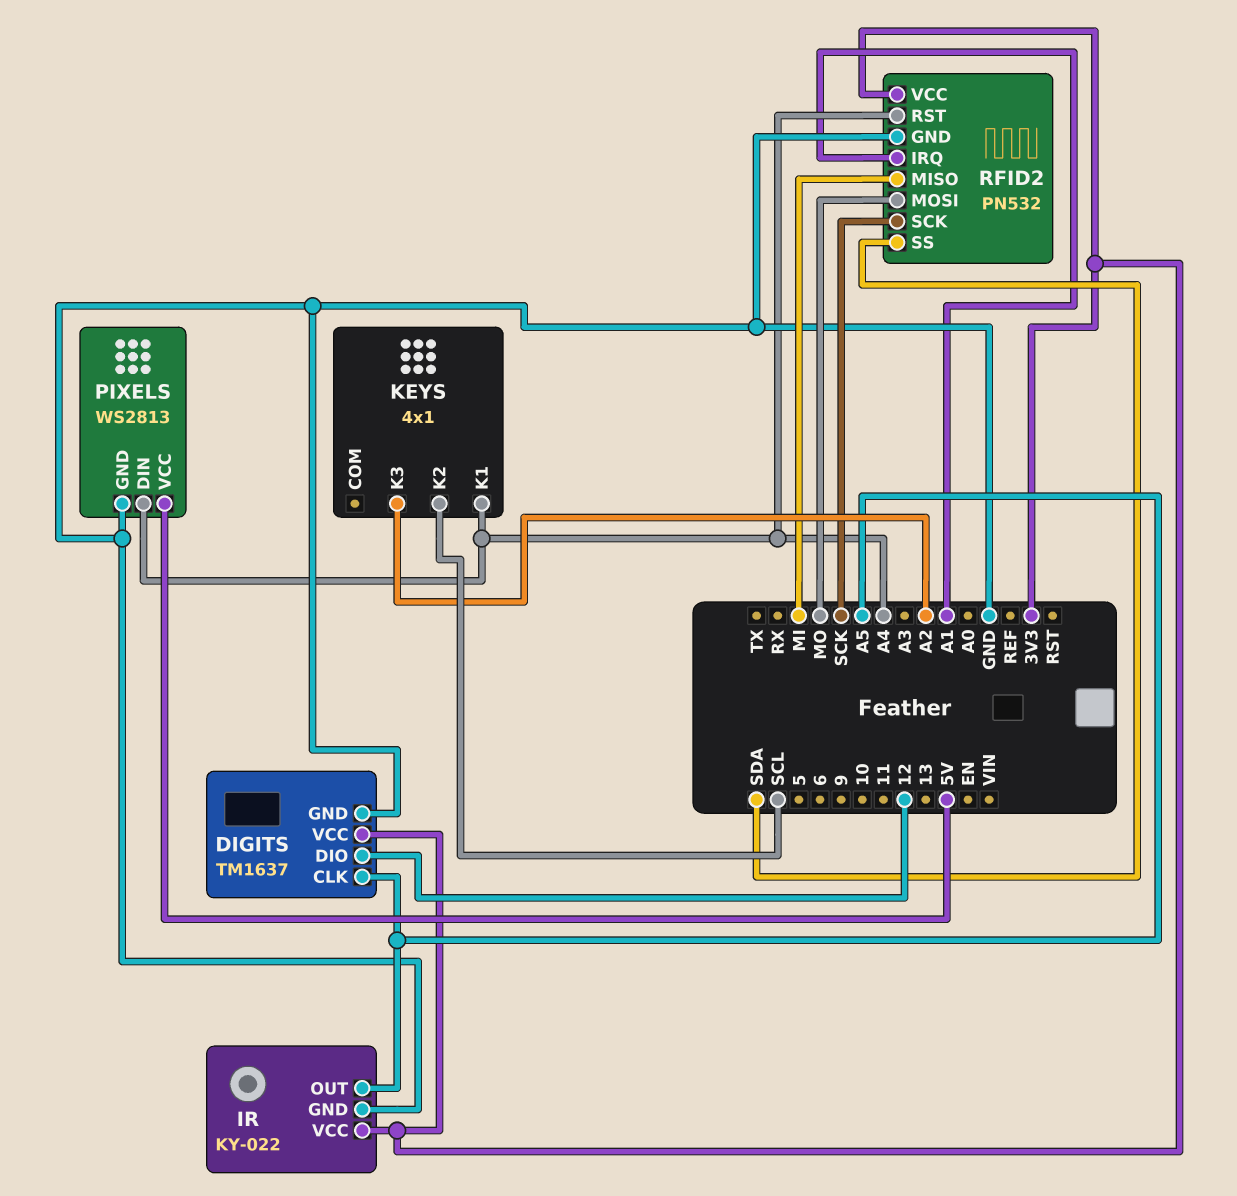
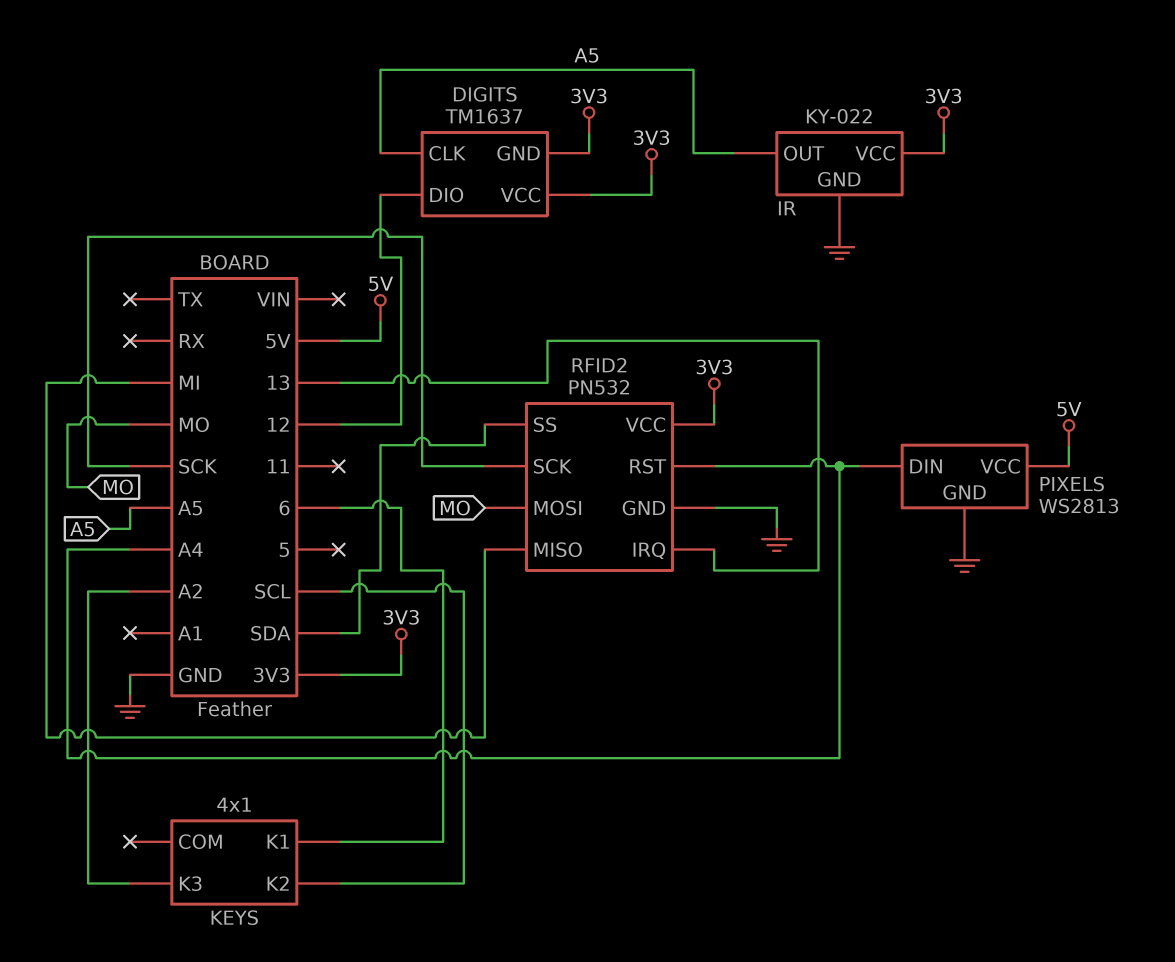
DIGITS pin GND: GND -> 3V3
KEYS pin K1: A4 -> 6
RFID2 pin IRQ: A1 -> 13

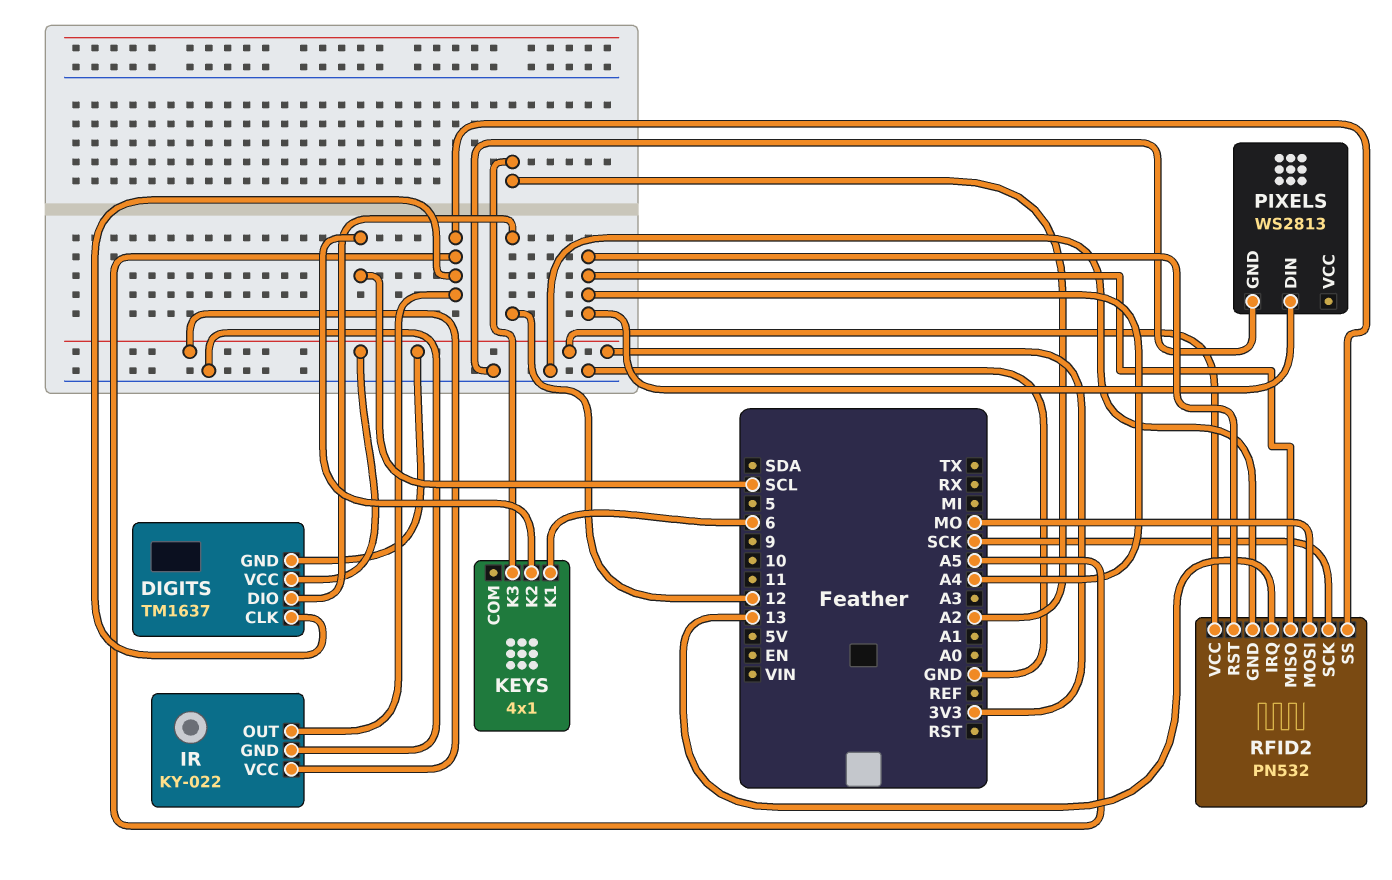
PIXELS pin VCC: 5V -> none
RFID2 pin MISO: MI -> A4
RFID2 pin SS: SDA -> A5

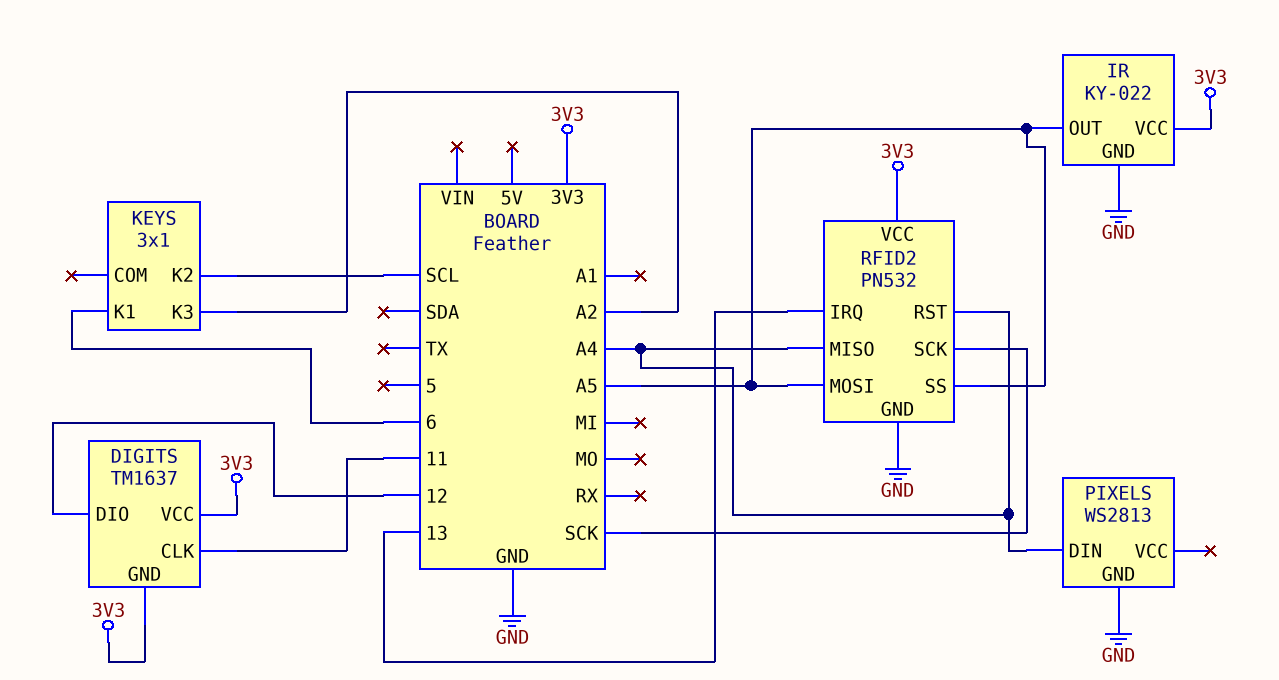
DIGITS pin CLK: A5 -> 11
KEYS: 4x1 -> 3x1
RFID2 pin MOSI: MO -> A5

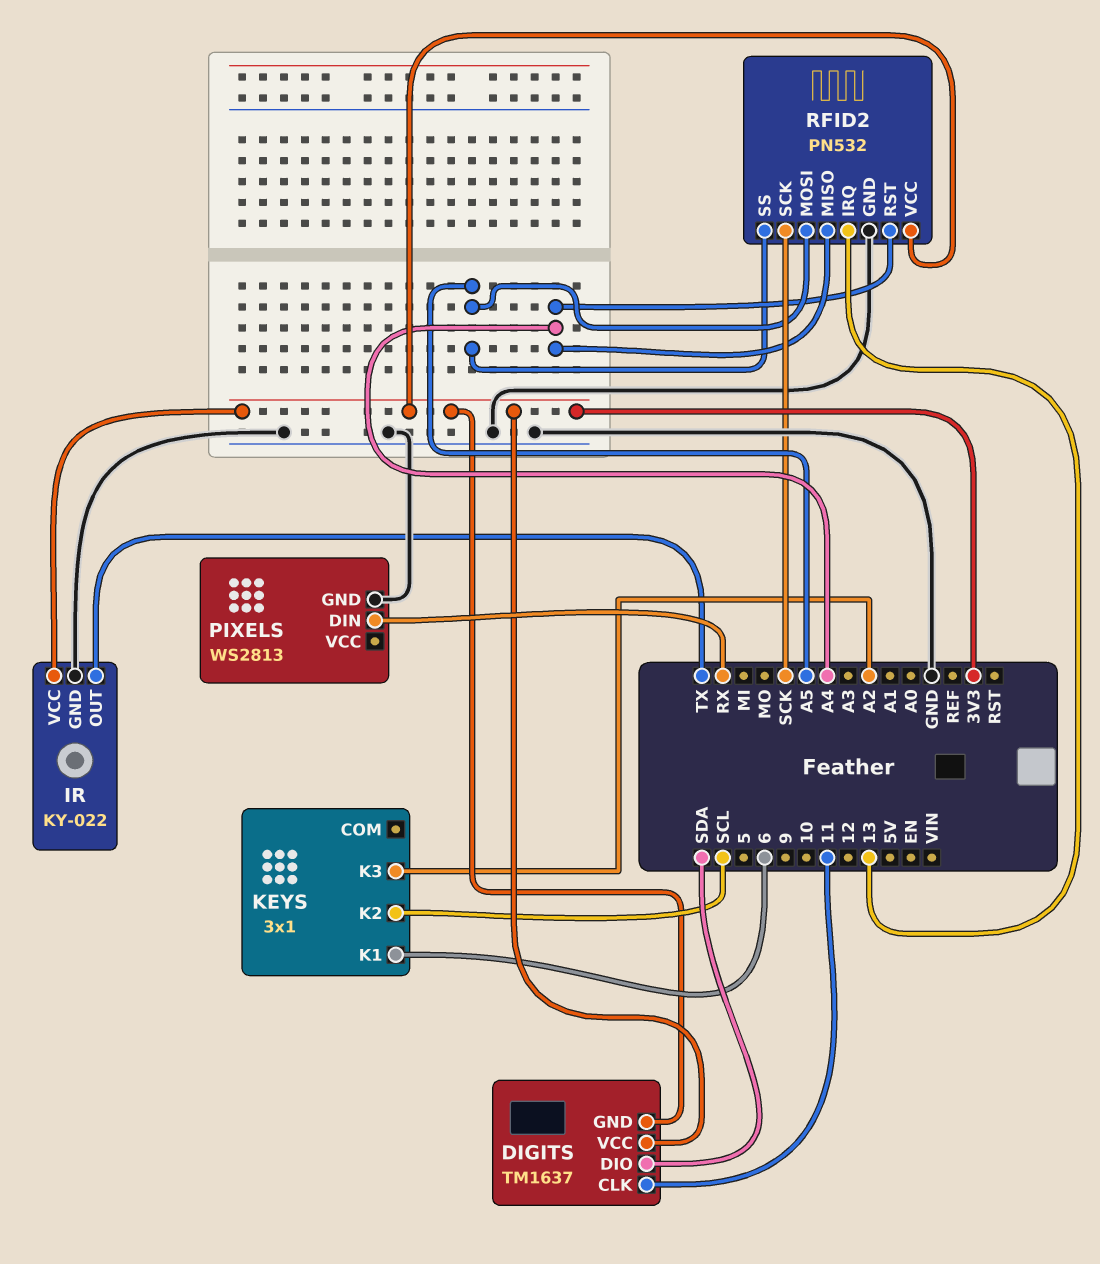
DIGITS pin DIO: 12 -> SDA
IR pin OUT: A5 -> TX
PIXELS pin DIN: A4 -> RX

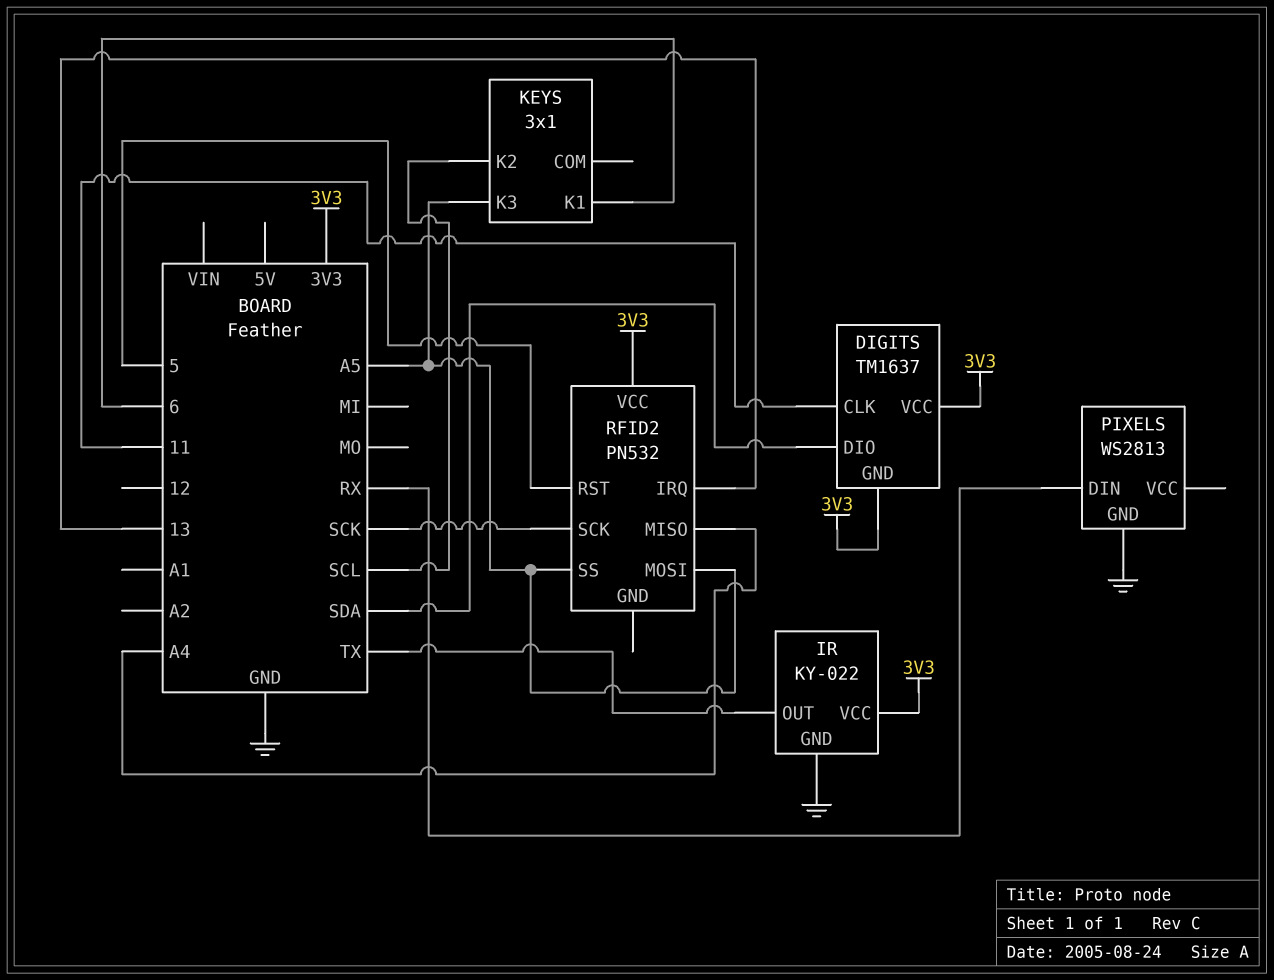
KEYS pin K3: A2 -> A5
RFID2 pin GND: GND -> none
RFID2 pin RST: A4 -> 5

